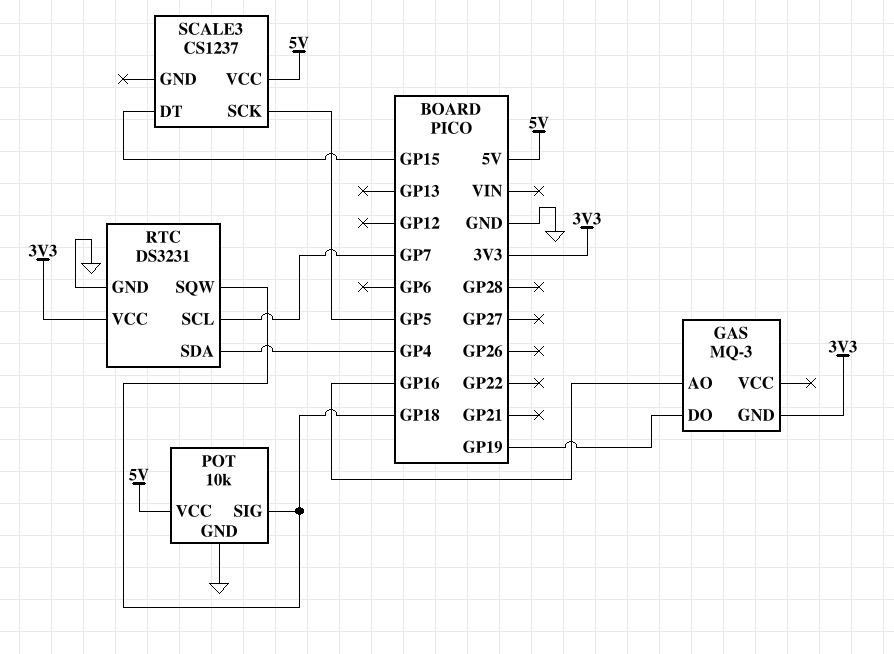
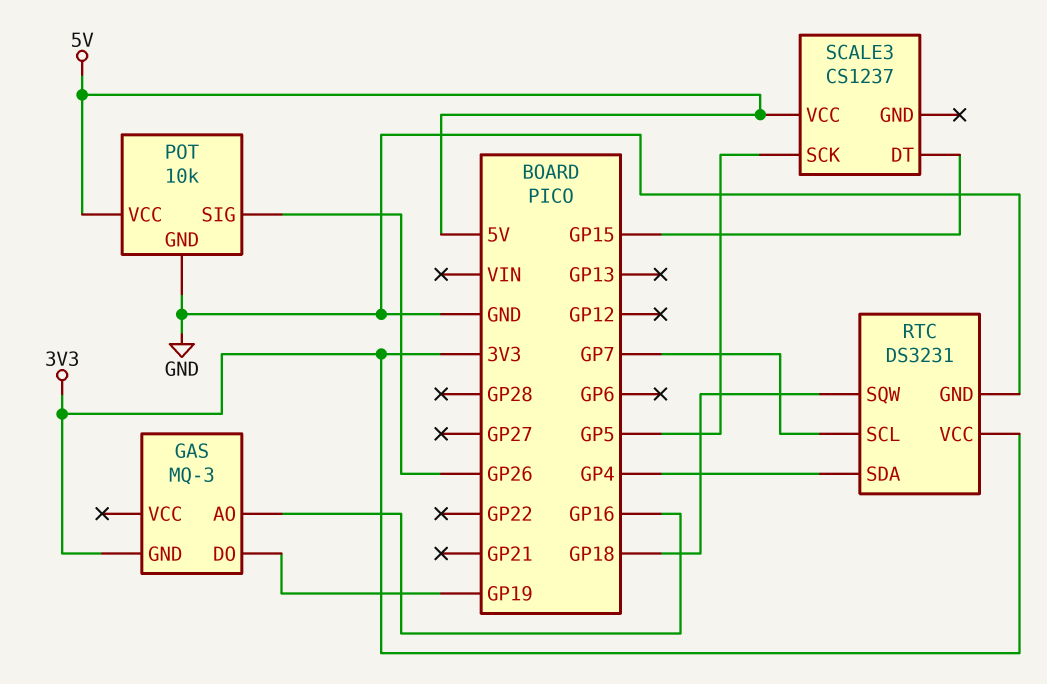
POT pin SIG: GP18 -> GP26

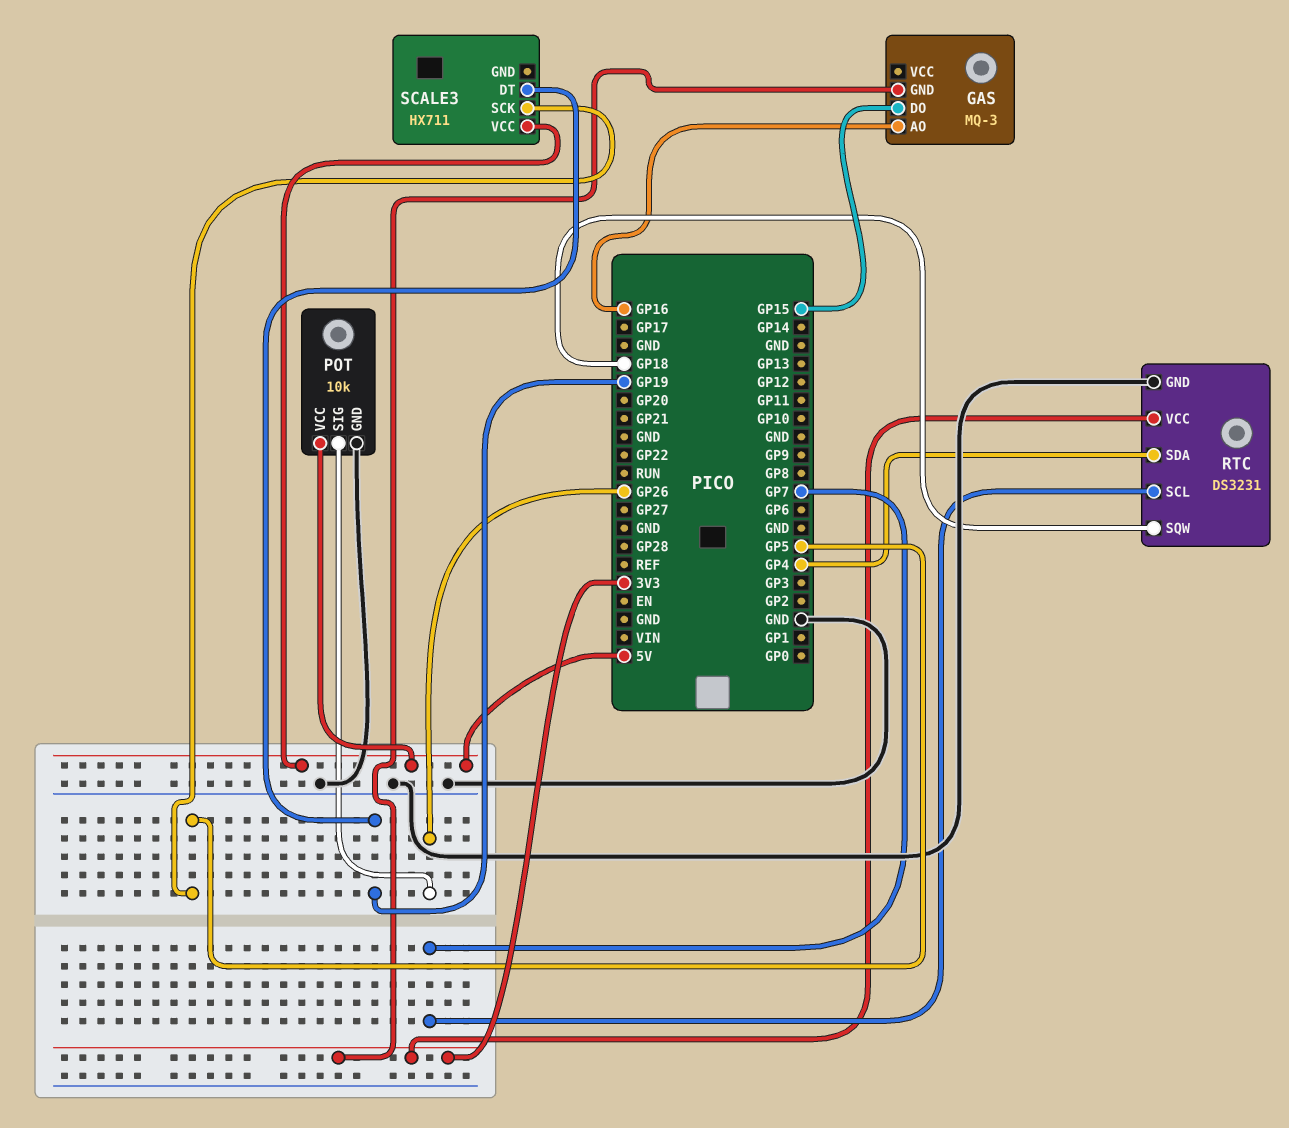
GAS pin DO: GP19 -> GP15
SCALE3: CS1237 -> HX711
SCALE3 pin DT: GP15 -> GP19

